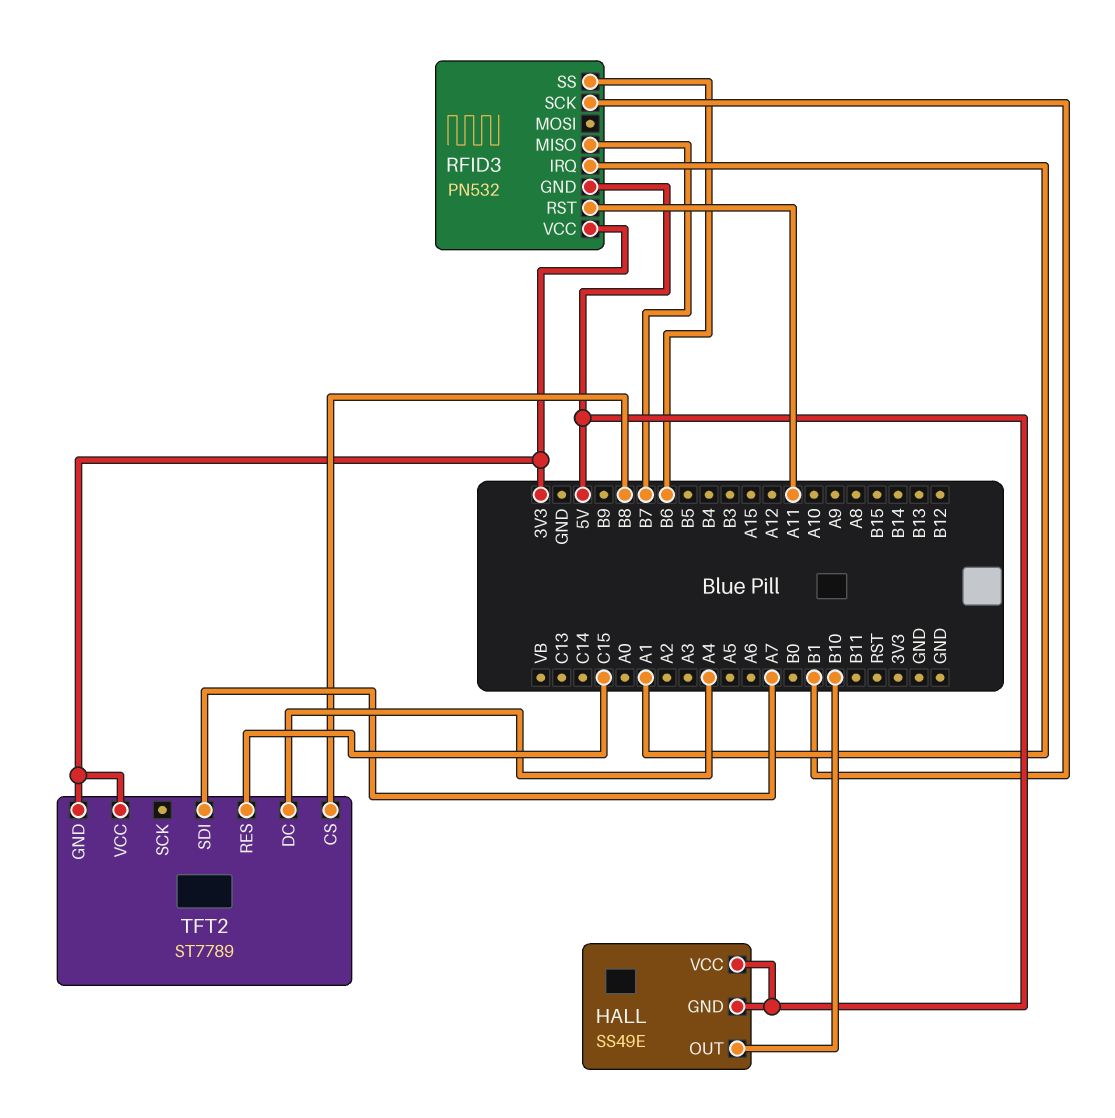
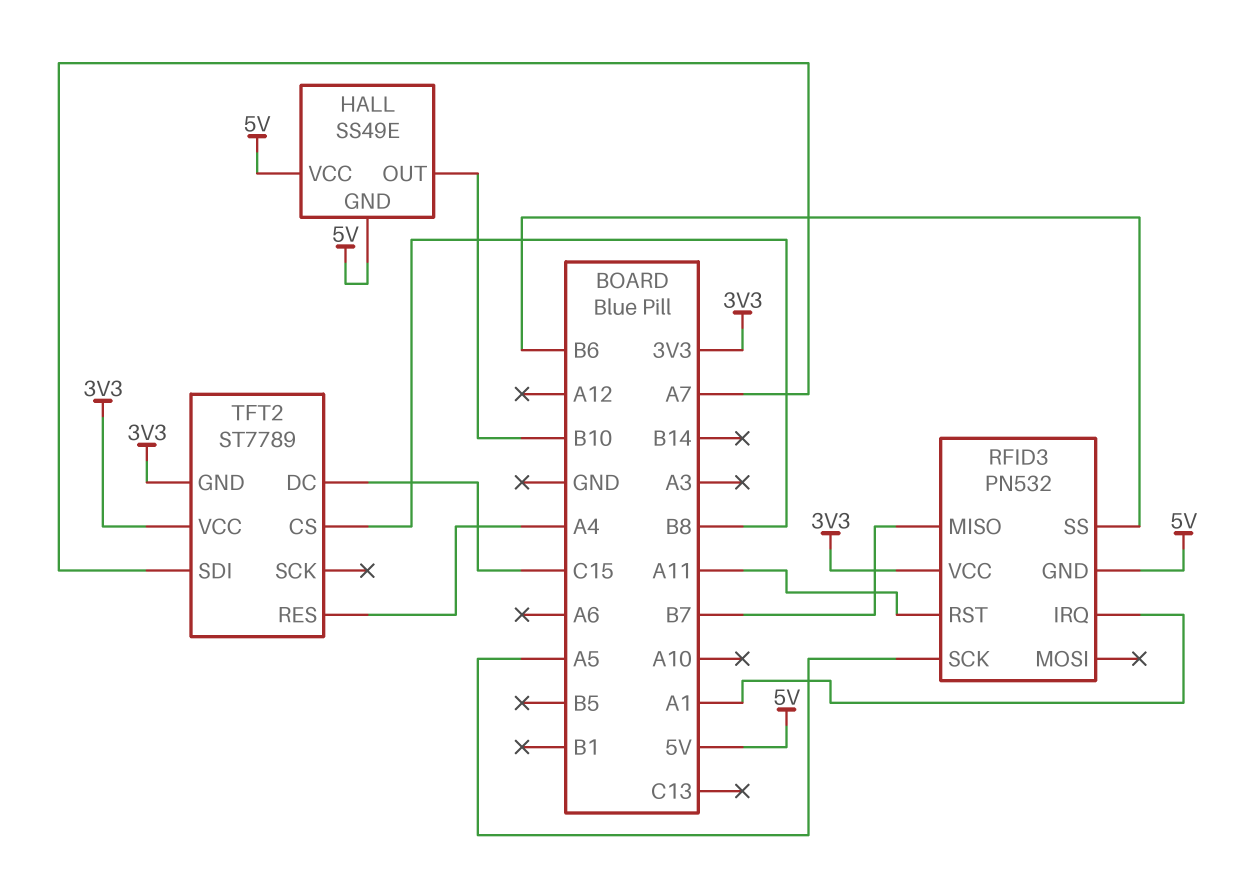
RFID3 pin SCK: B1 -> A5
TFT2 pin DC: A4 -> C15
TFT2 pin RES: C15 -> A4

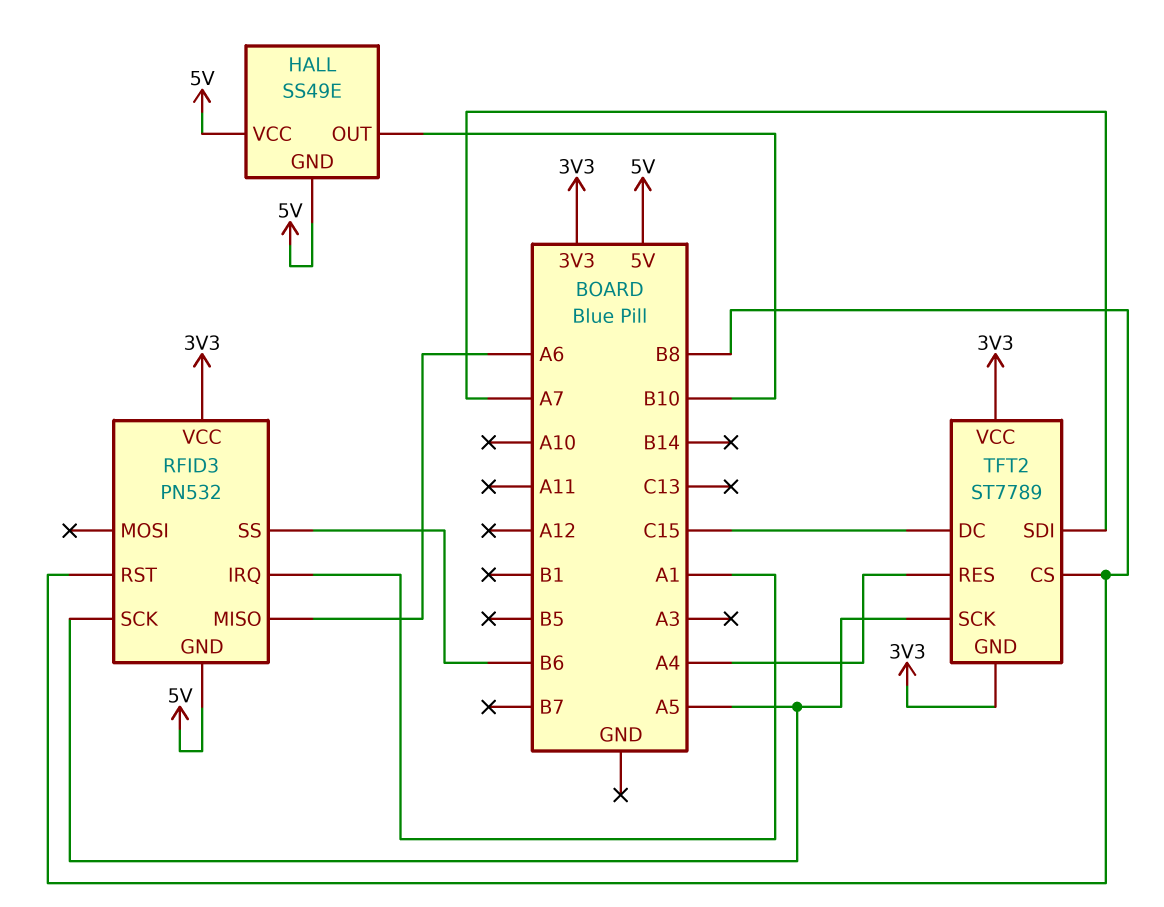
RFID3 pin MISO: B7 -> A6
RFID3 pin RST: A11 -> B8
TFT2 pin SCK: none -> A5

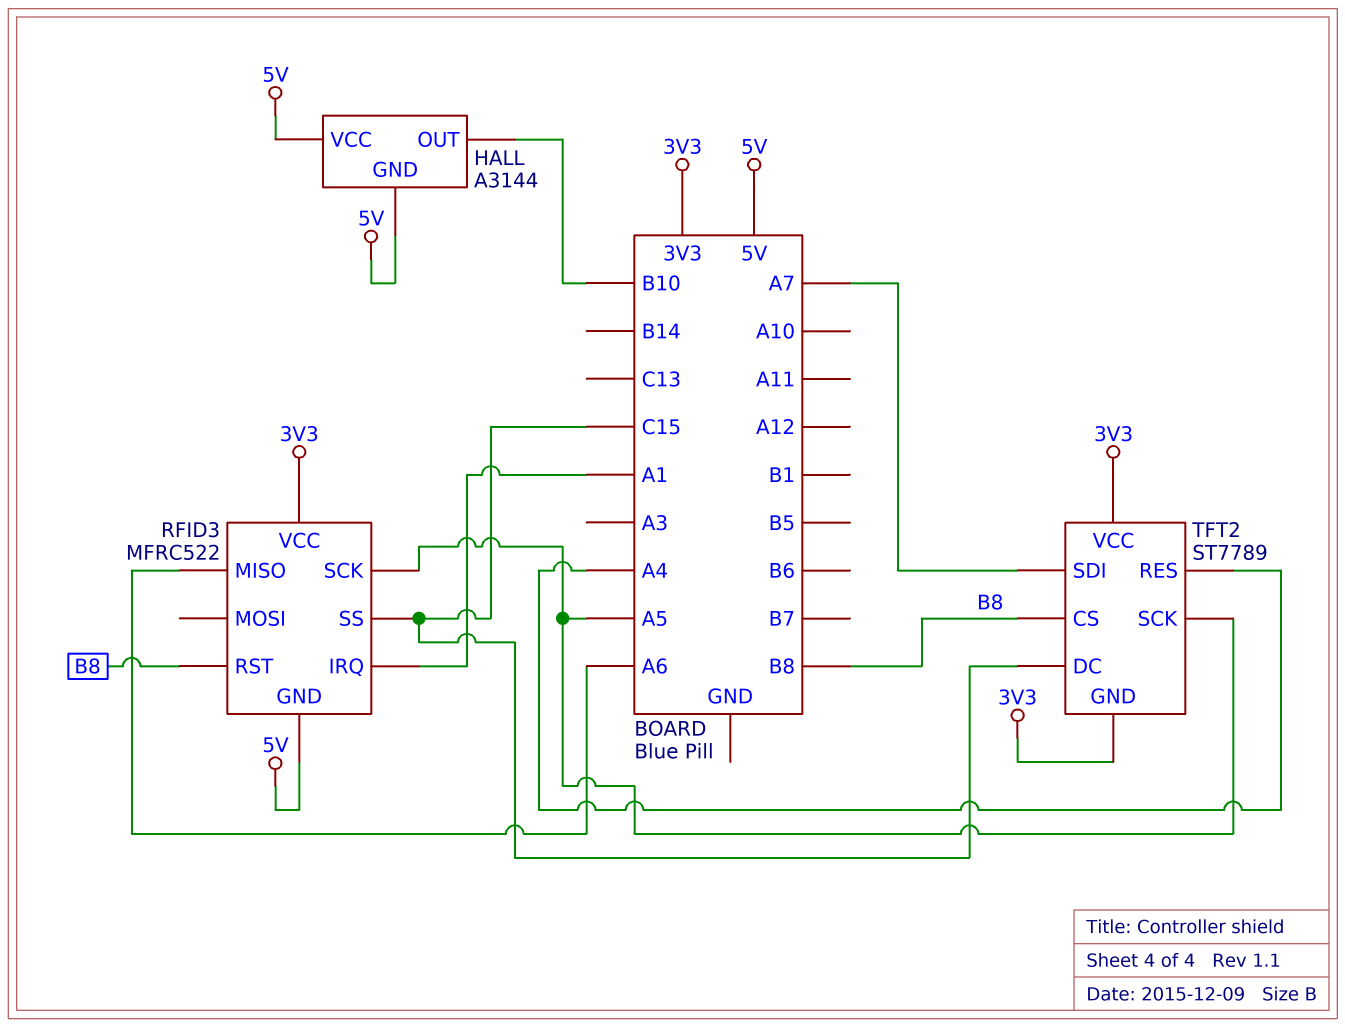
HALL: SS49E -> A3144
RFID3: PN532 -> MFRC522
RFID3 pin SS: B6 -> C15

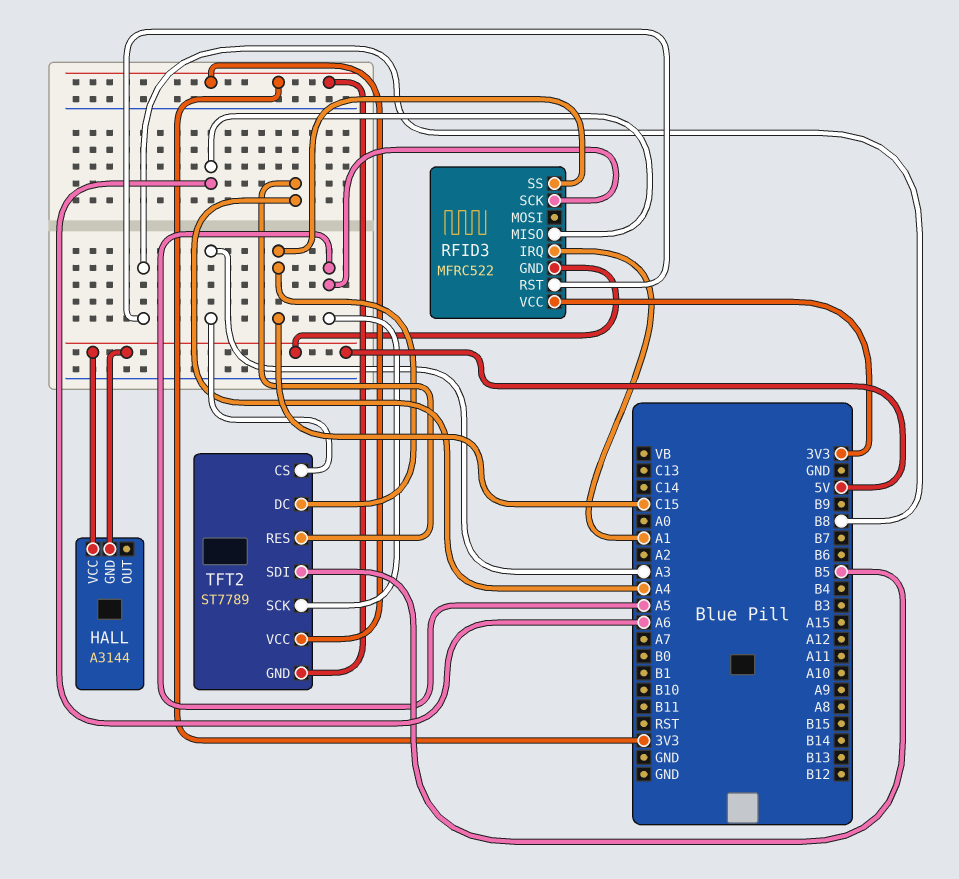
HALL pin OUT: B10 -> none
TFT2 pin CS: B8 -> A3
TFT2 pin SDI: A7 -> B5

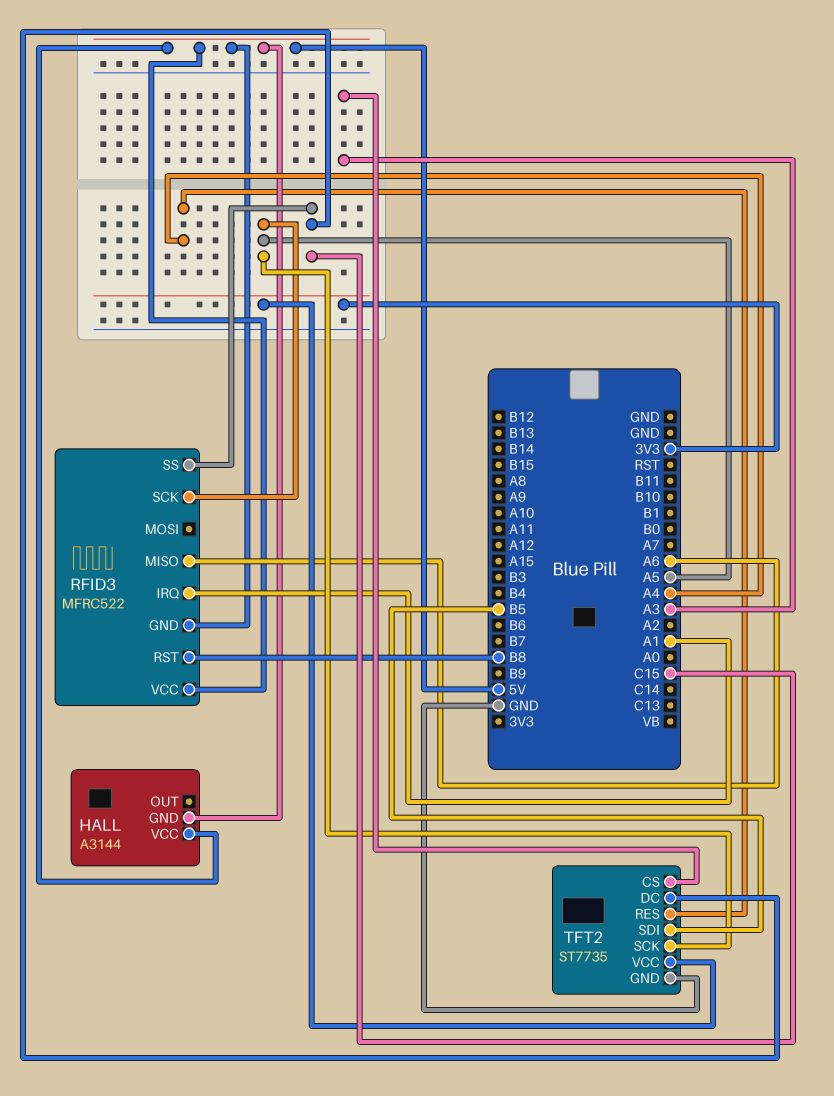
RFID3 pin VCC: 3V3 -> 5V
TFT2: ST7789 -> ST7735
TFT2 pin GND: 3V3 -> GND

